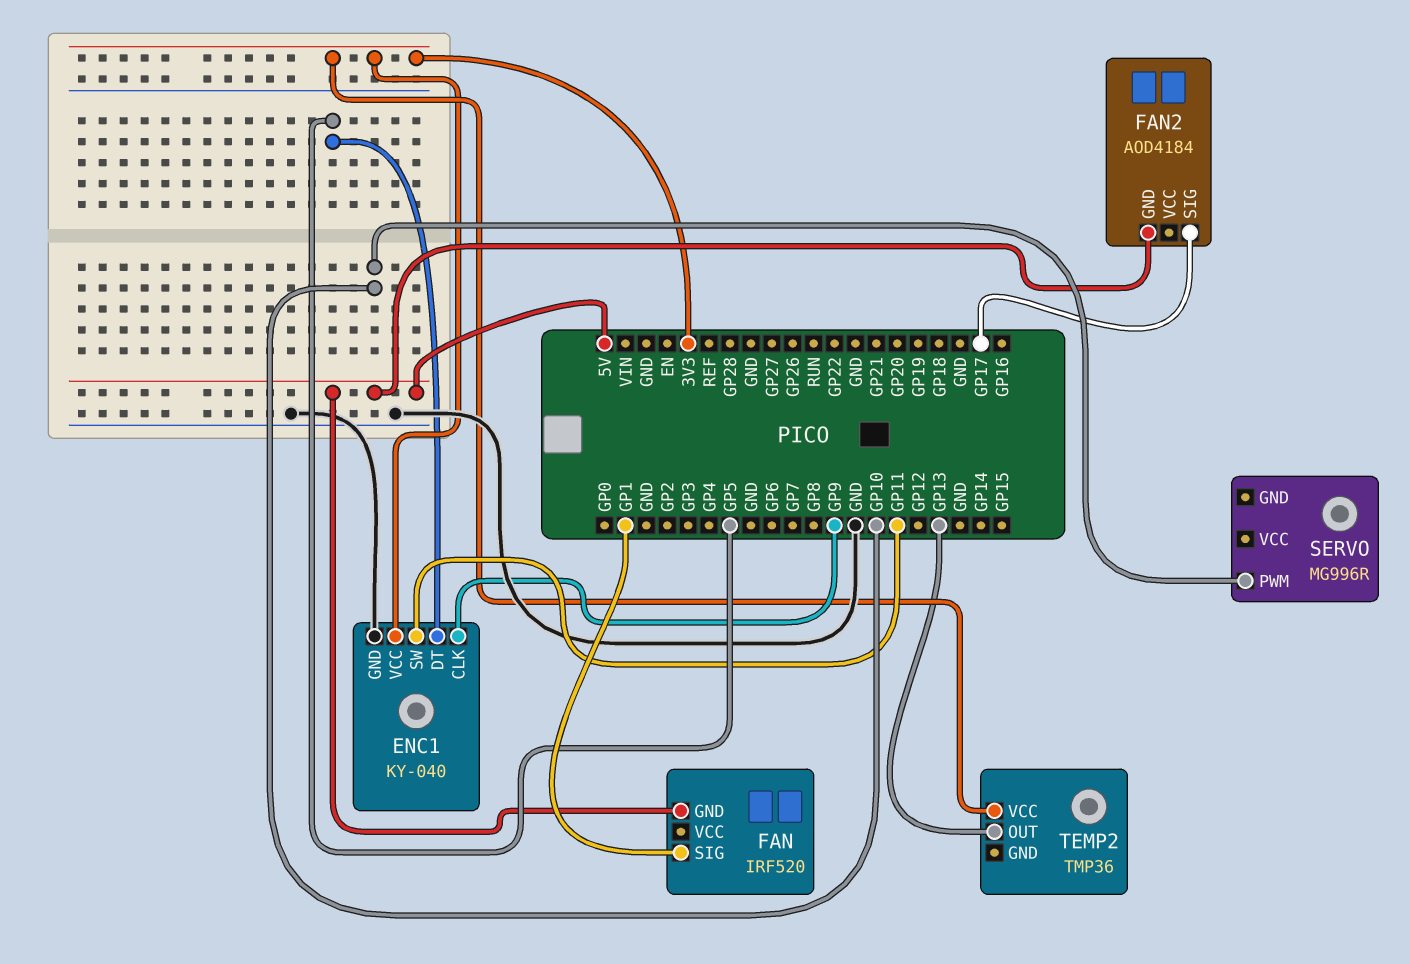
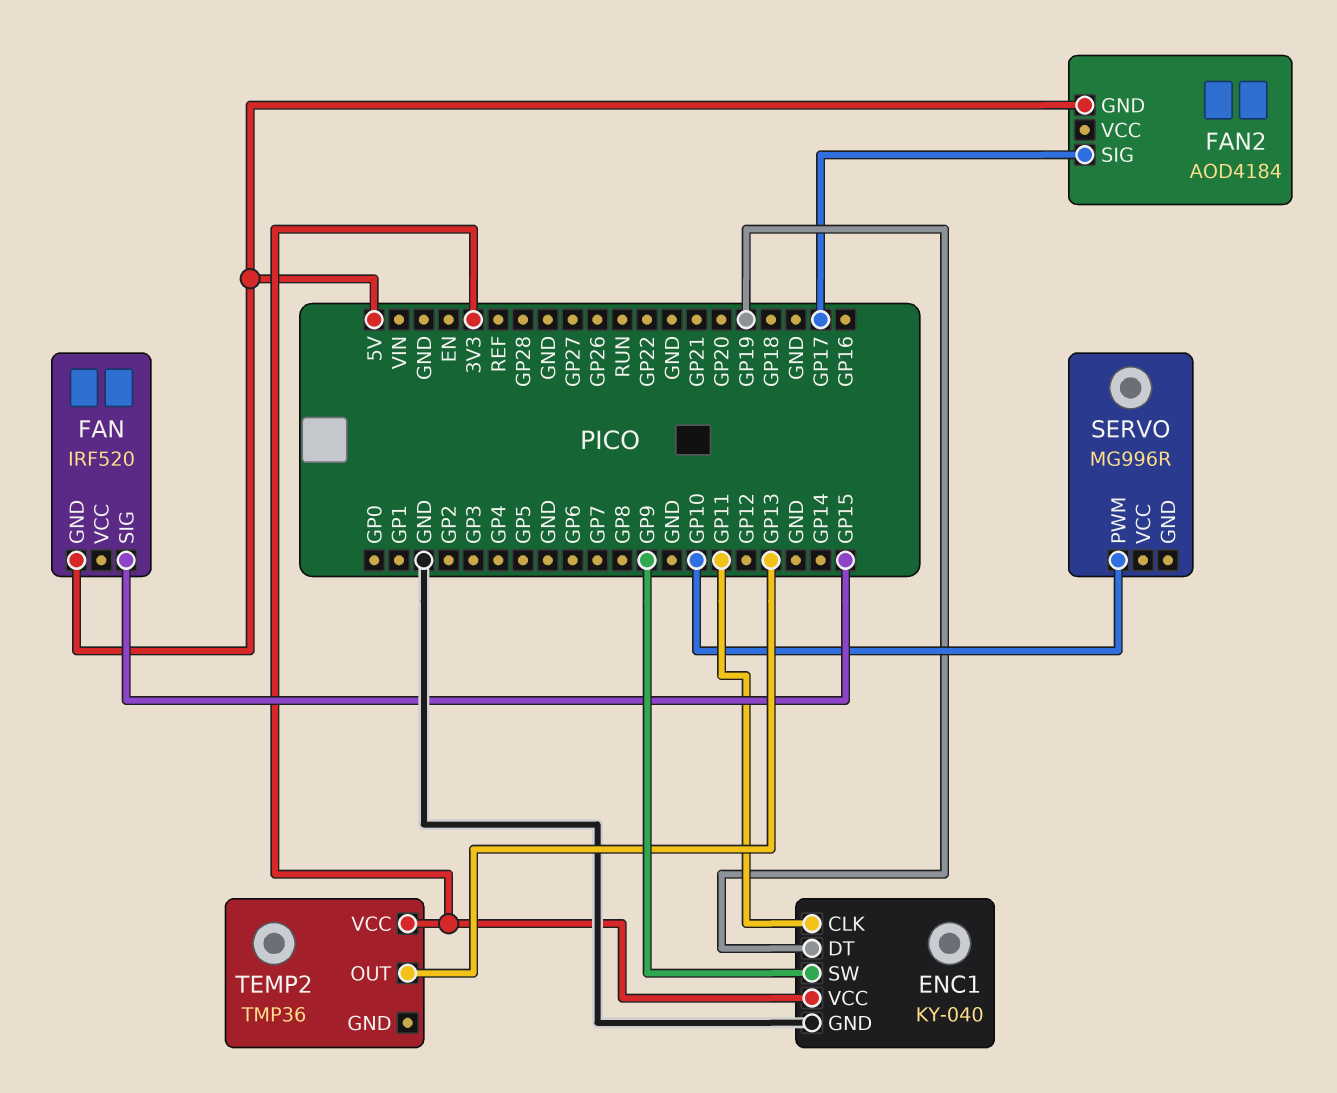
ENC1 pin CLK: GP9 -> GP11
ENC1 pin DT: GP5 -> GP19
ENC1 pin SW: GP11 -> GP9
FAN pin SIG: GP1 -> GP15

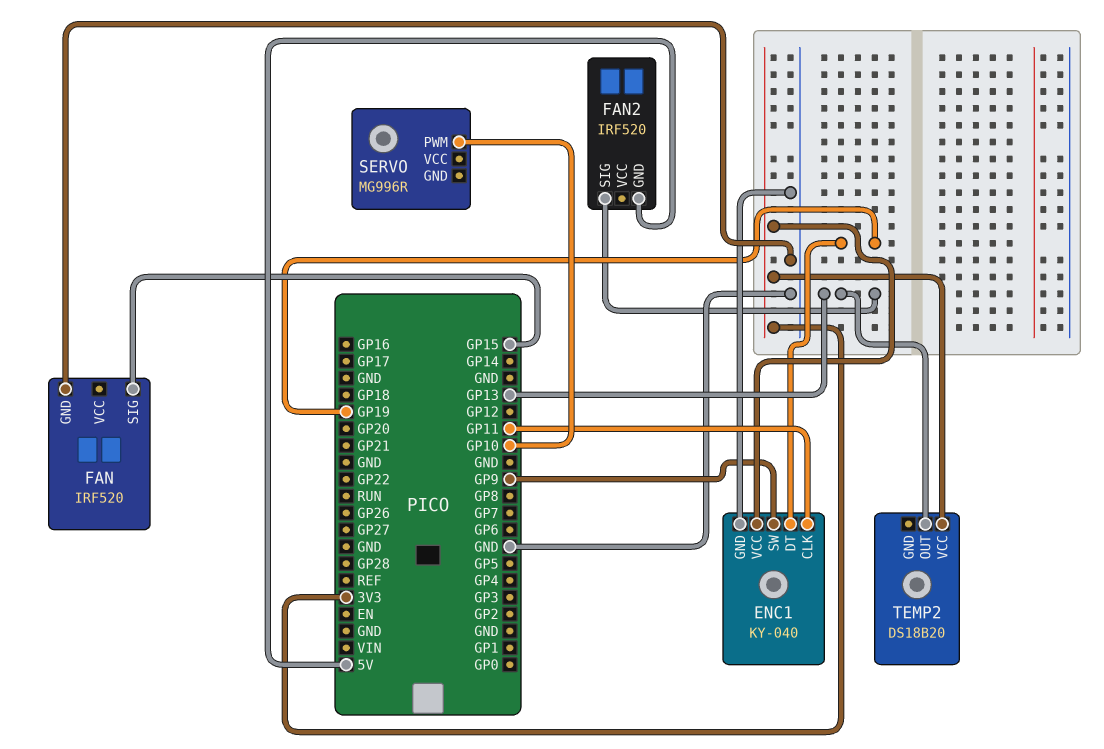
FAN pin GND: 5V -> GND
FAN2: AOD4184 -> IRF520
FAN2 pin SIG: GP17 -> GP13
TEMP2: TMP36 -> DS18B20

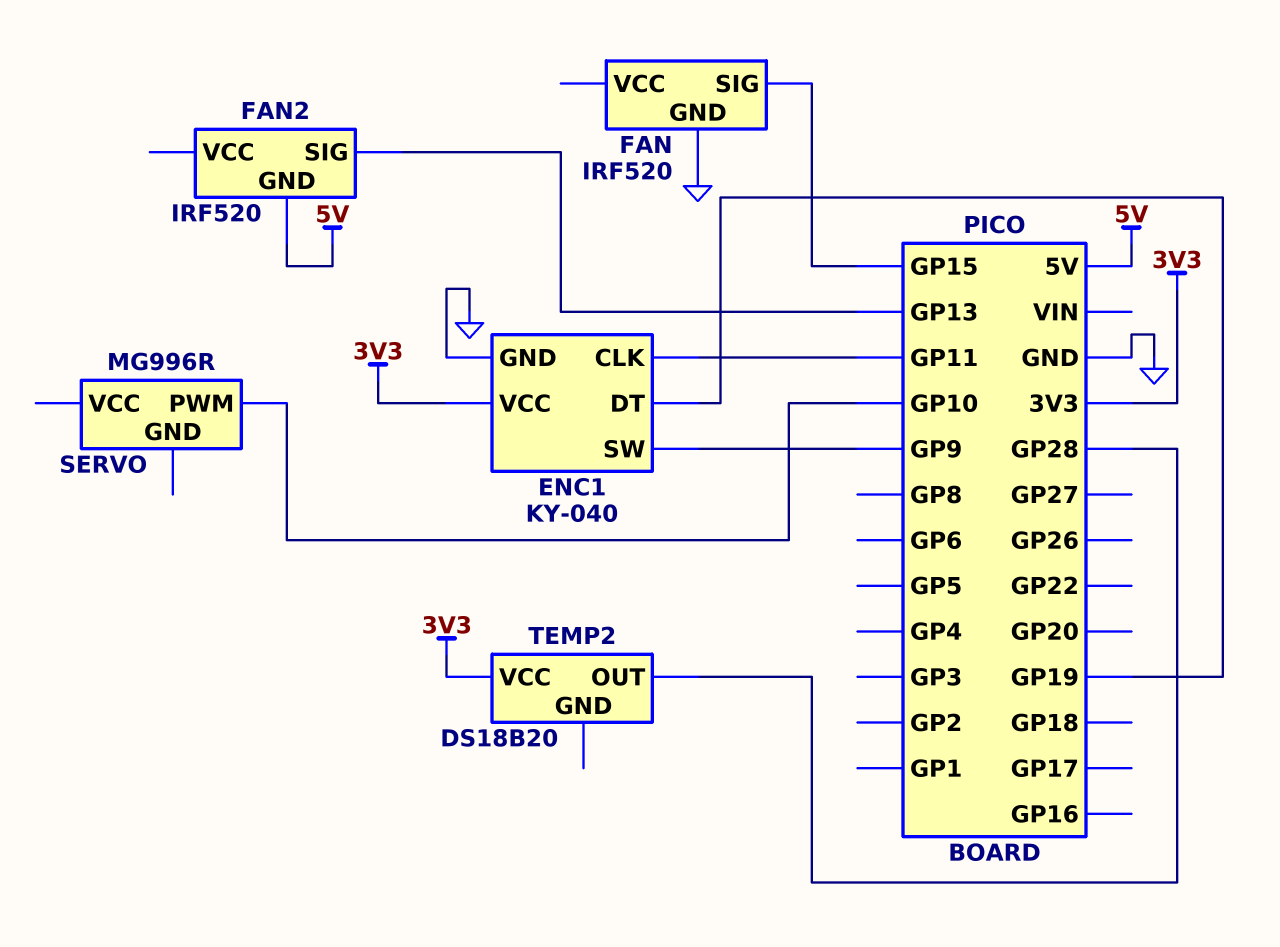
TEMP2 pin OUT: GP13 -> GP28

